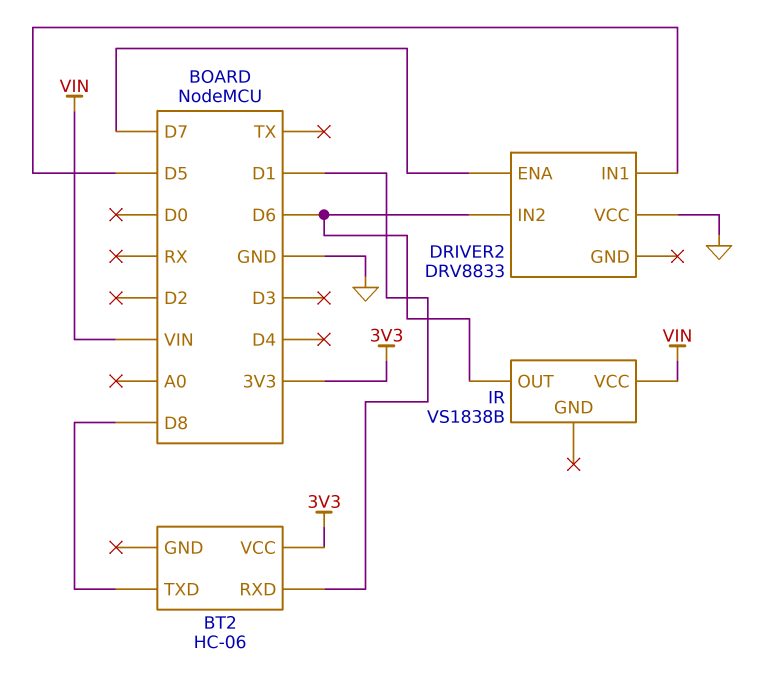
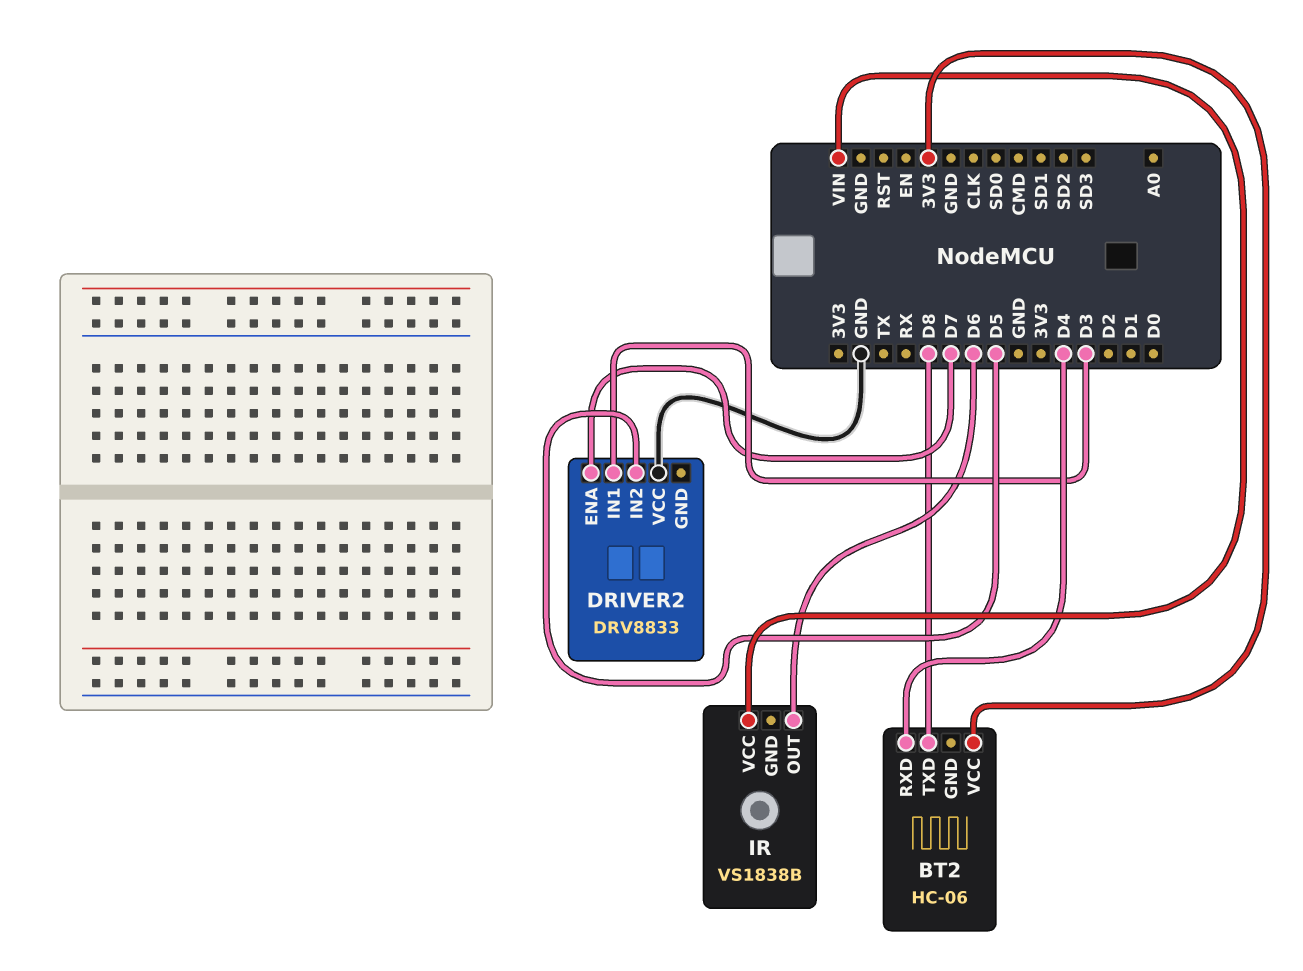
BT2 pin RXD: D1 -> D4
DRIVER2 pin IN1: D5 -> D3
DRIVER2 pin IN2: D6 -> D5

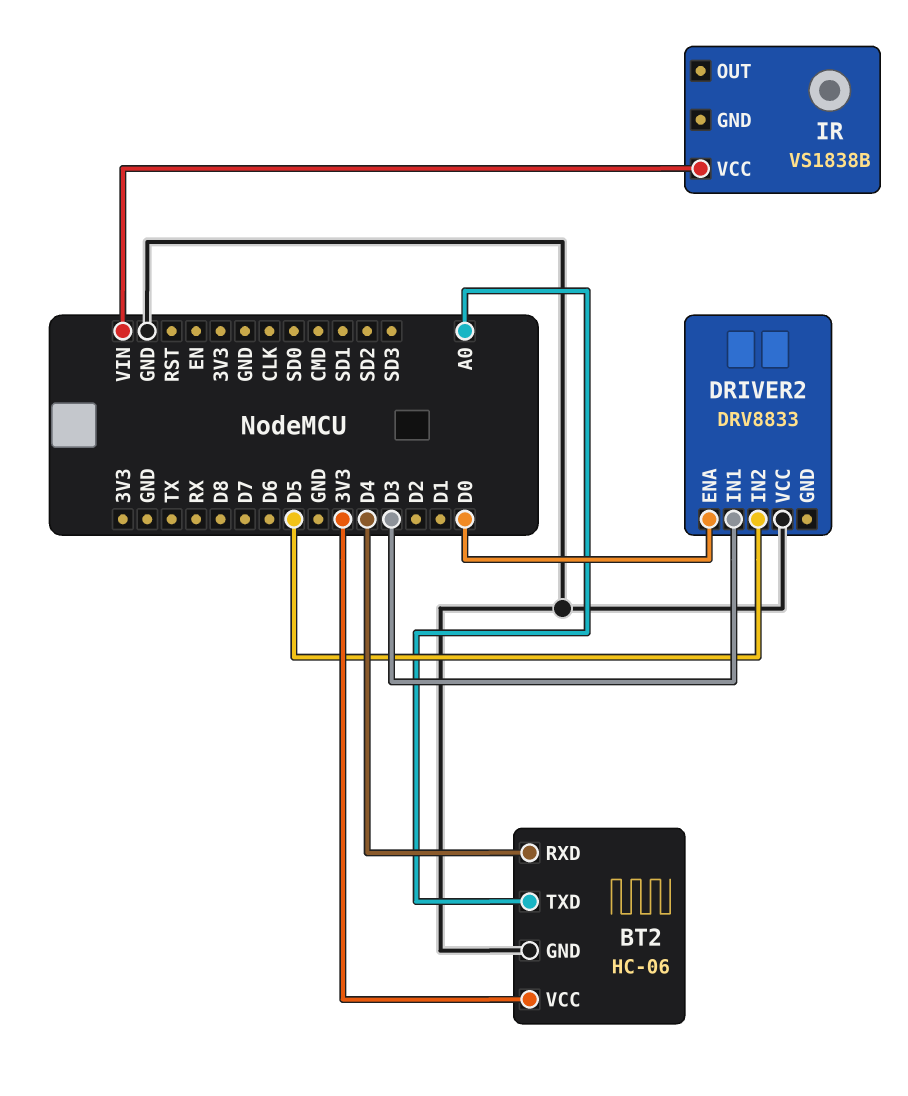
BT2 pin GND: none -> GND
BT2 pin TXD: D8 -> A0
DRIVER2 pin ENA: D7 -> D0
IR pin OUT: D6 -> none

